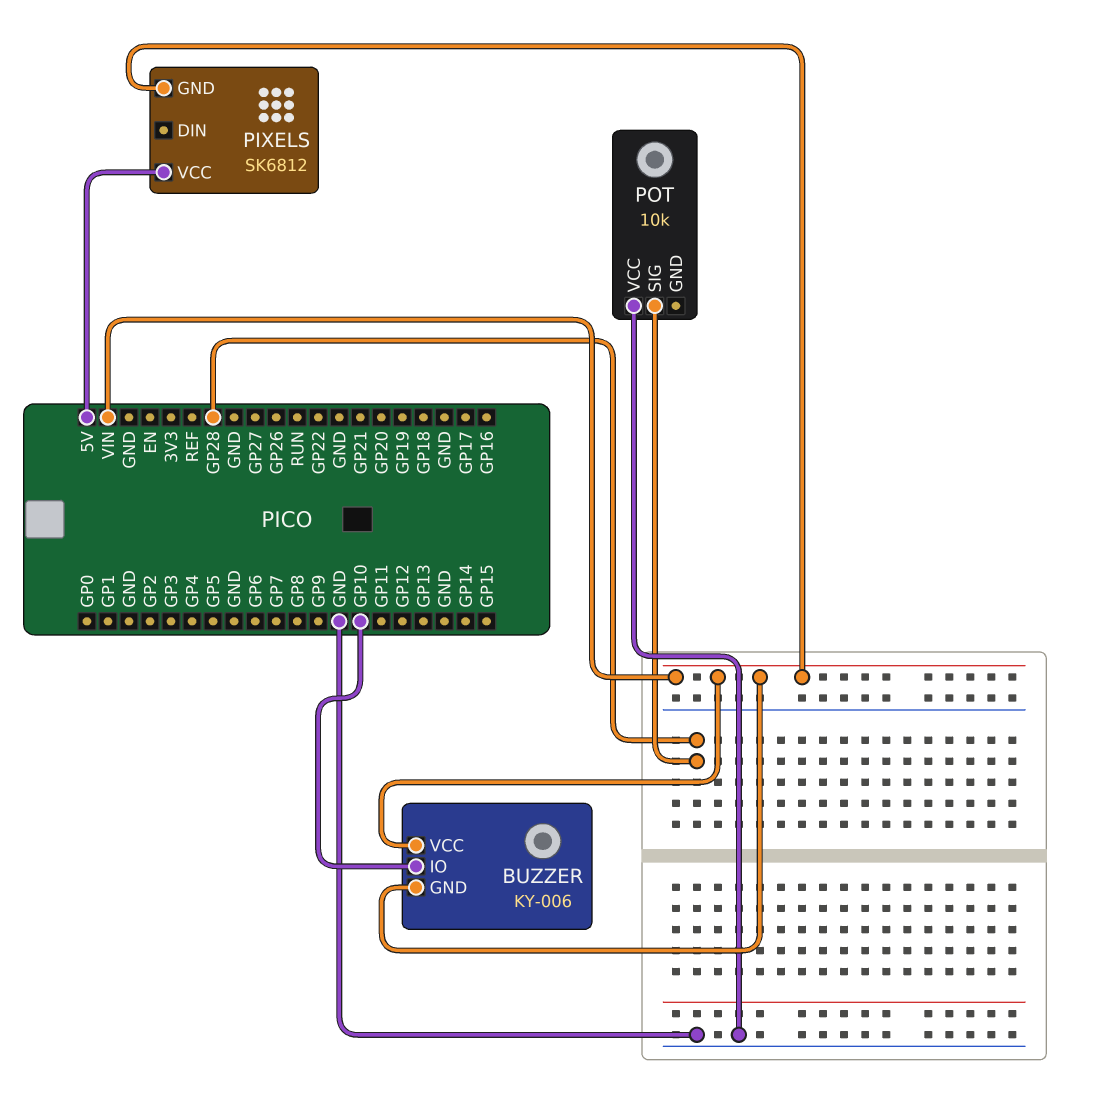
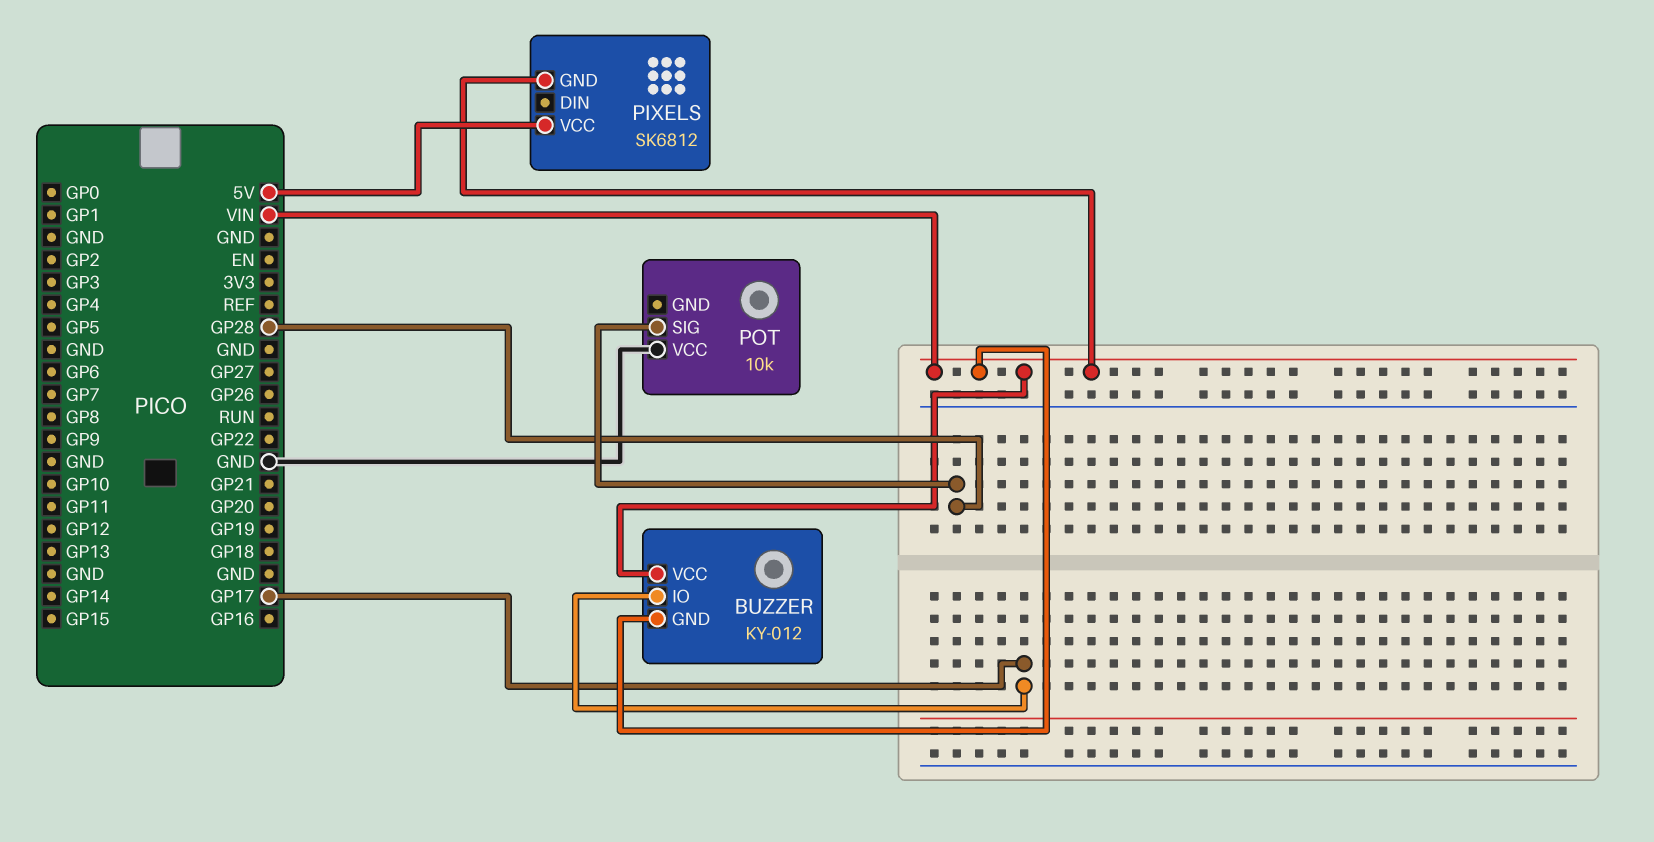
BUZZER: KY-006 -> KY-012
BUZZER pin IO: GP10 -> GP17

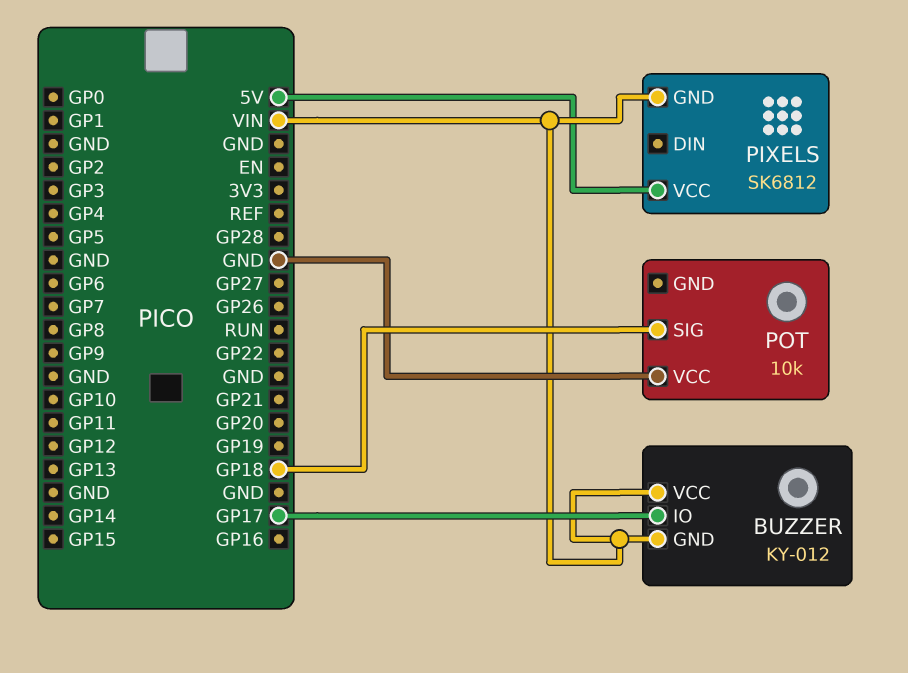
POT pin SIG: GP28 -> GP18

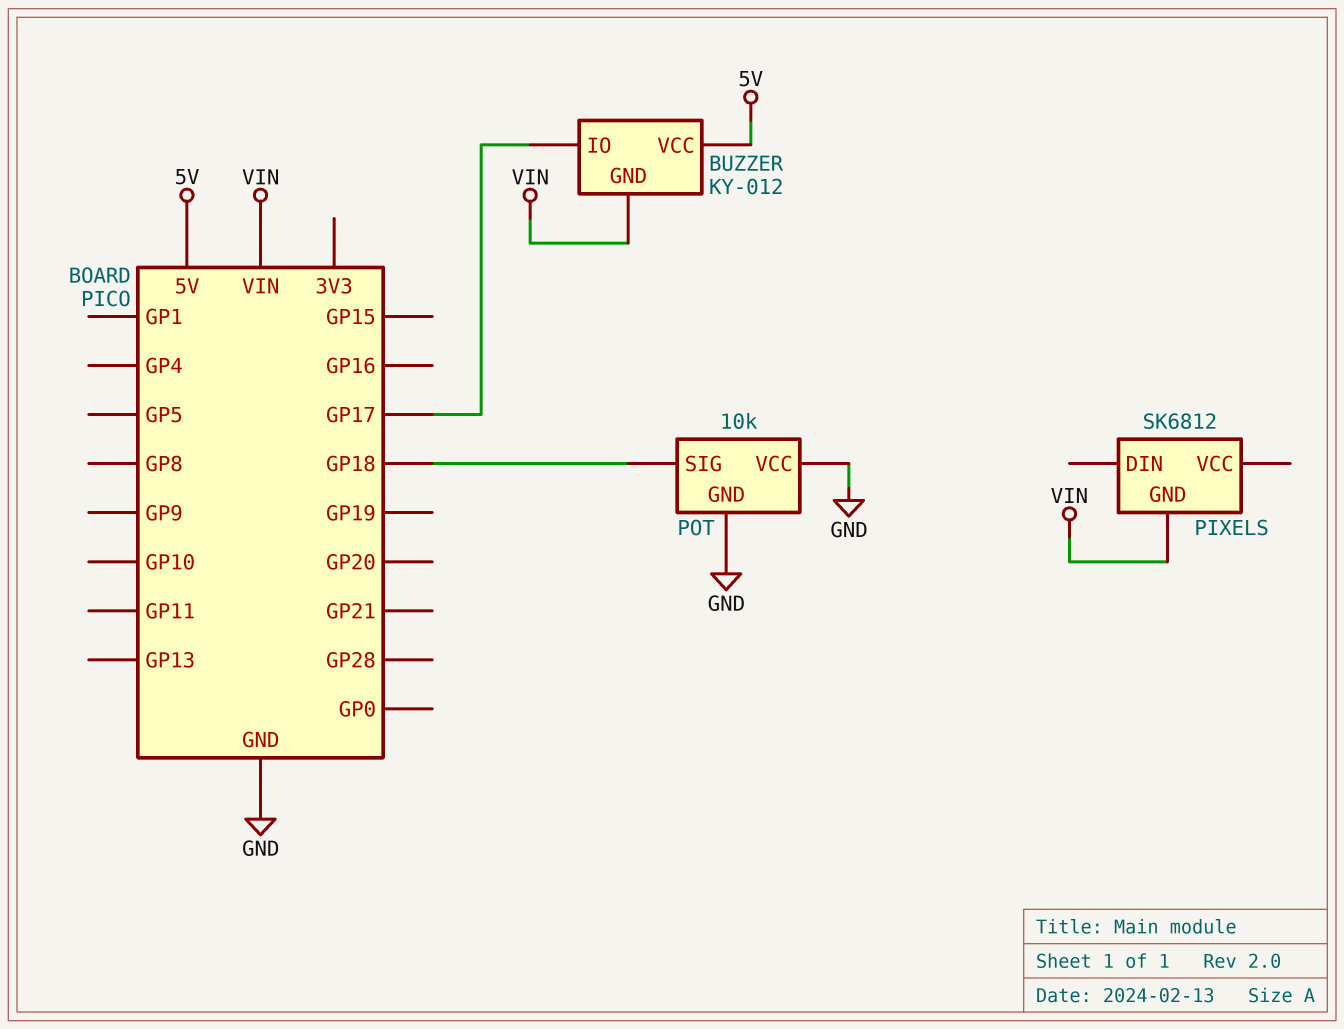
BUZZER pin VCC: VIN -> 5V
PIXELS pin VCC: 5V -> none
POT pin GND: none -> GND

